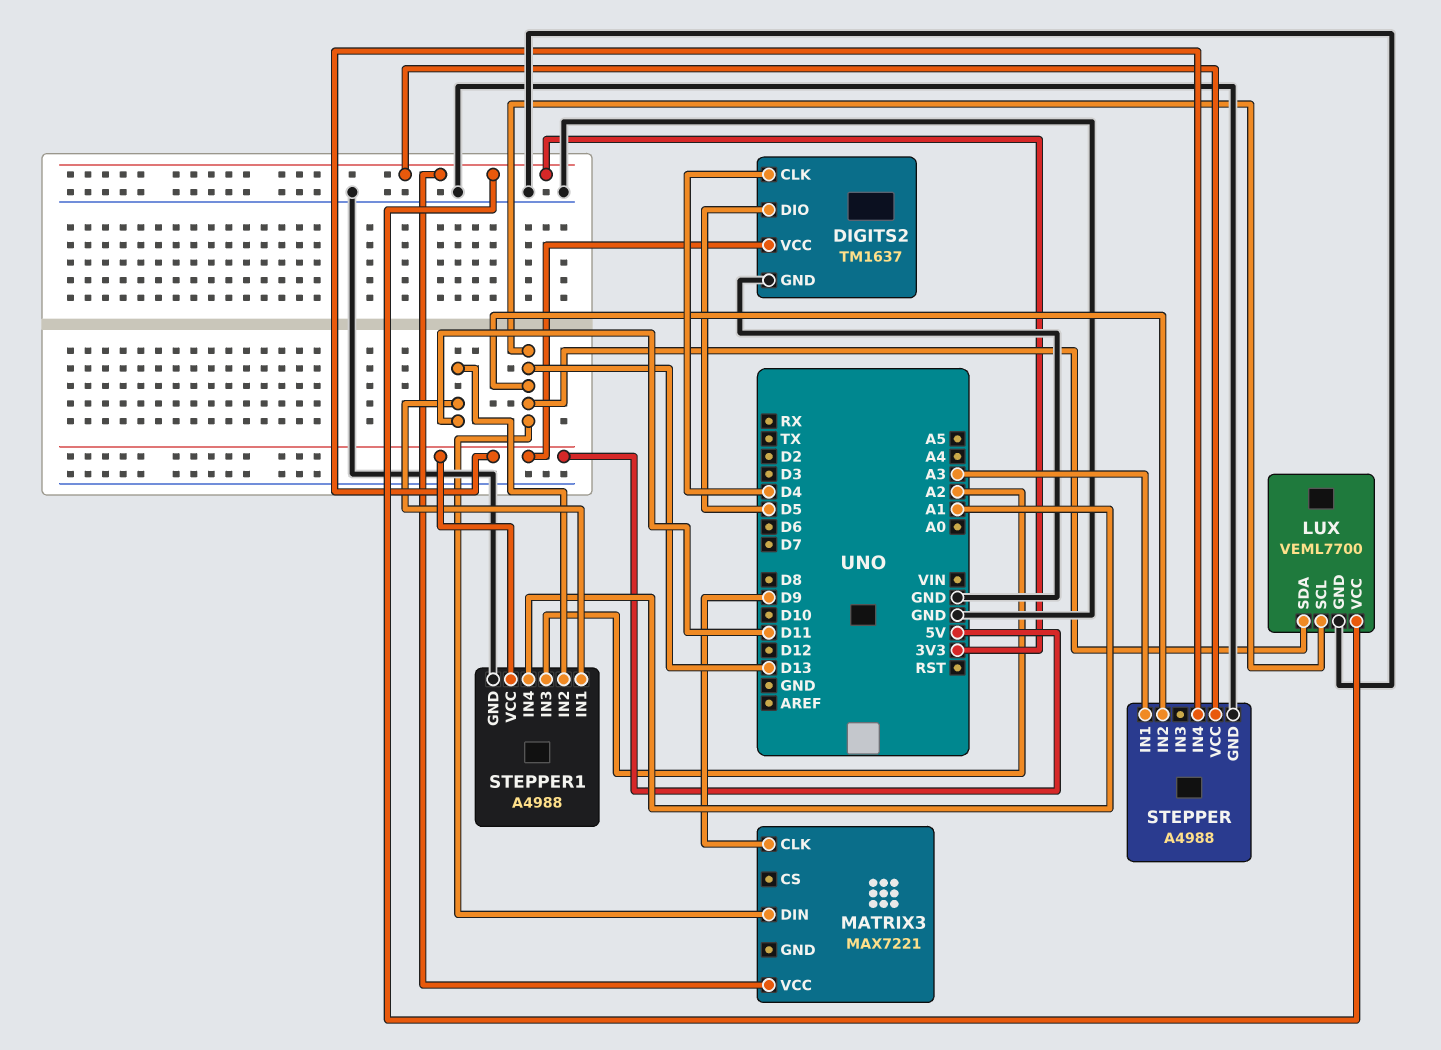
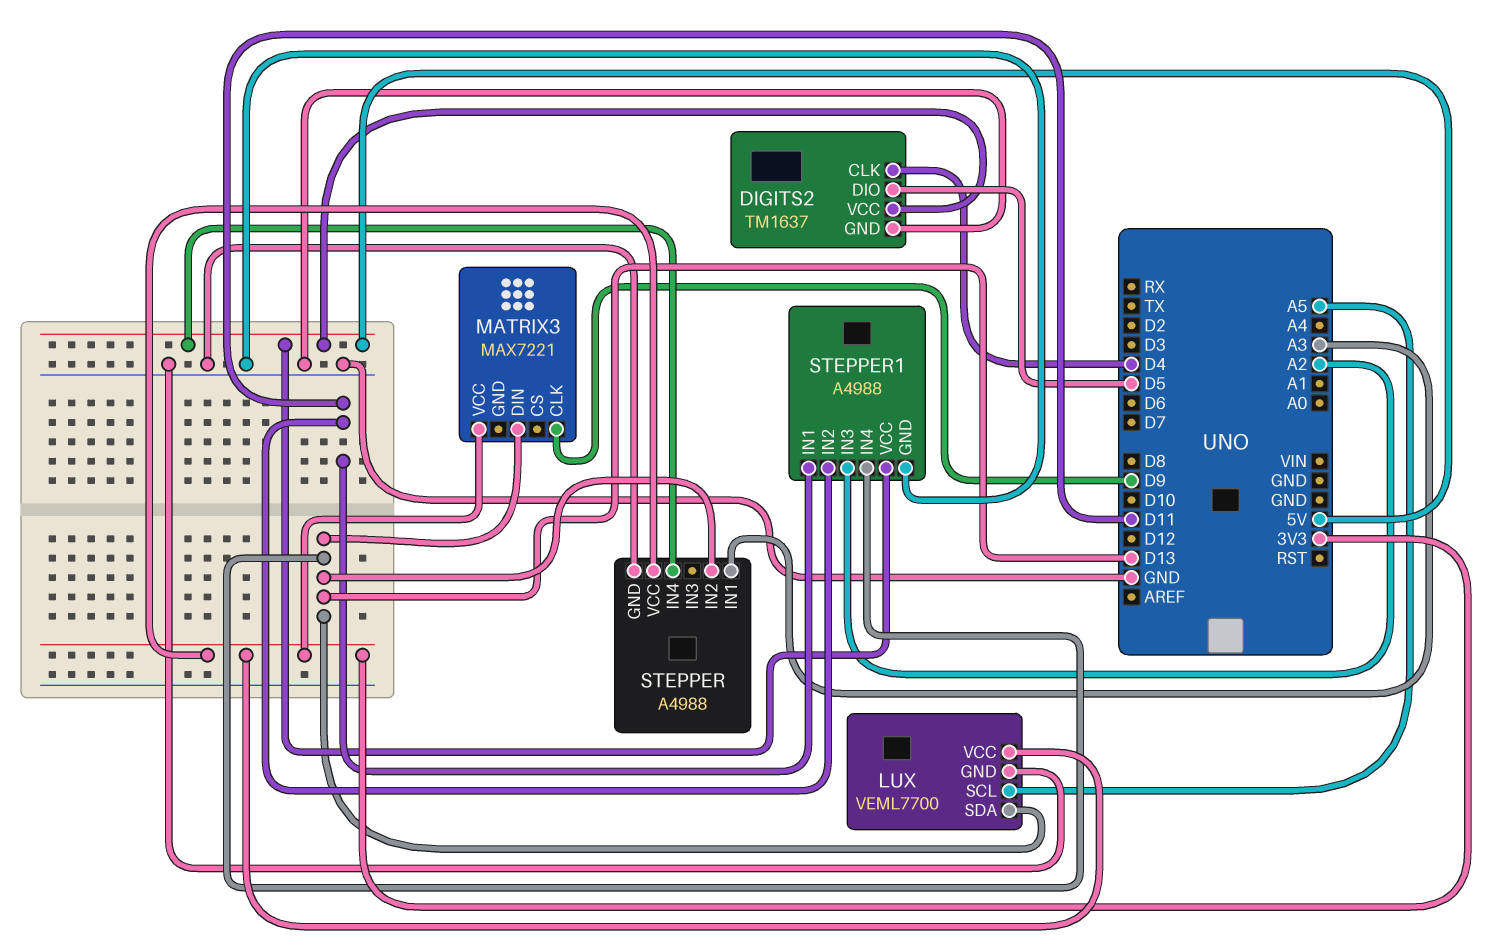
LUX pin SCL: D13 -> A5
STEPPER1 pin IN4: A1 -> D13

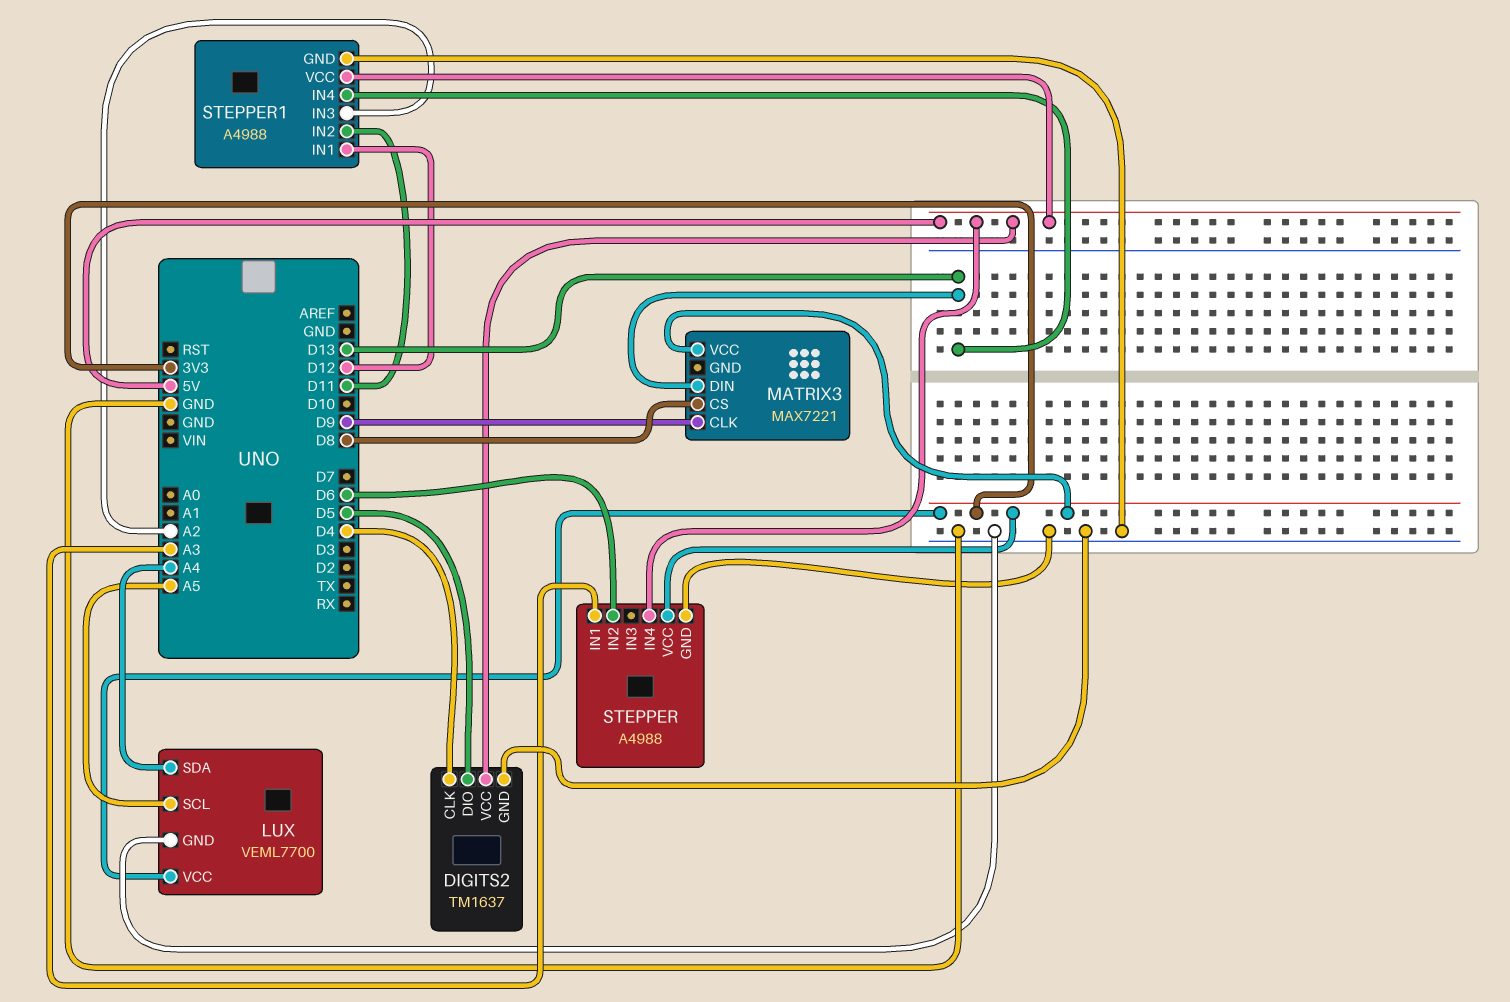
LUX pin SDA: D13 -> A4
MATRIX3 pin CS: none -> D8
STEPPER pin IN2: D13 -> D6
STEPPER1 pin IN1: D11 -> D12

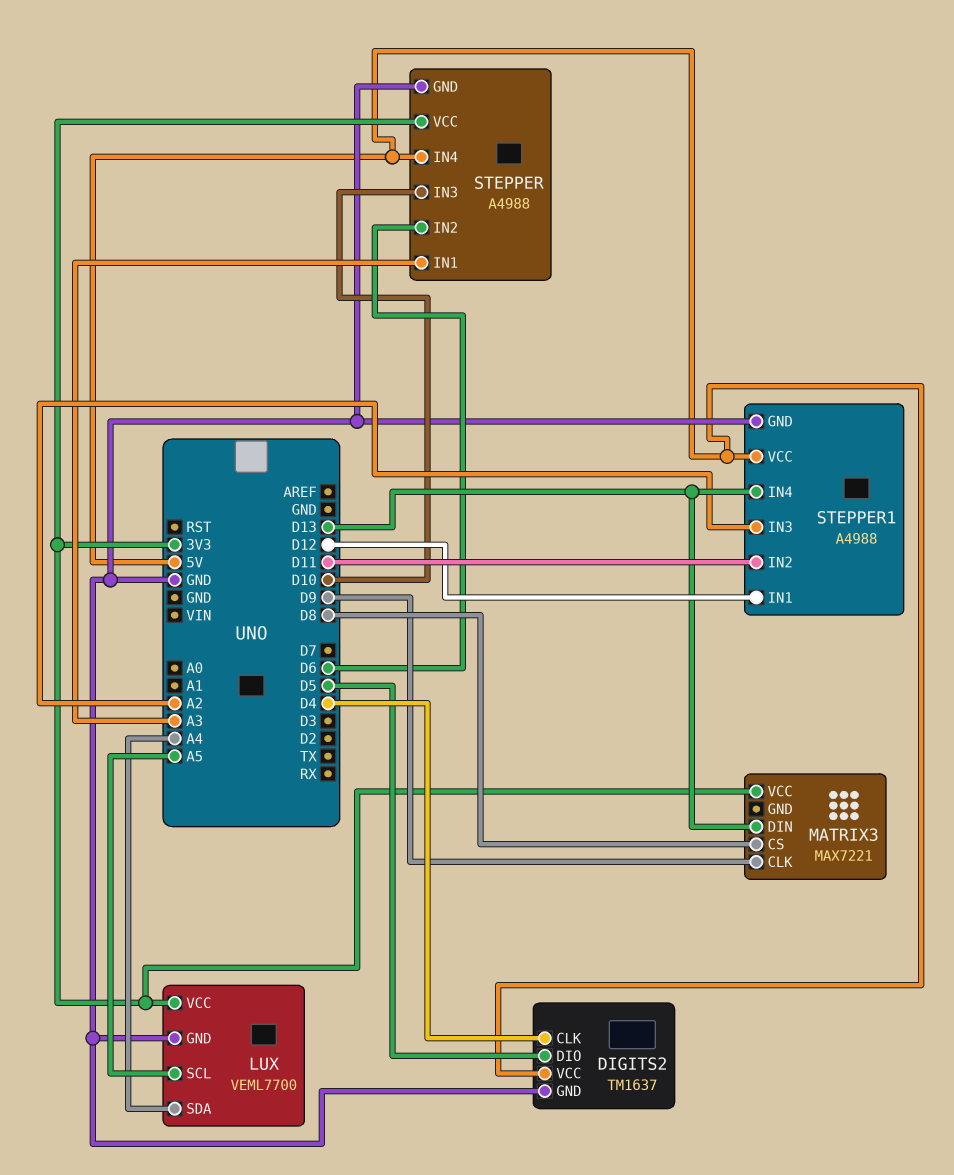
STEPPER pin IN3: none -> D10

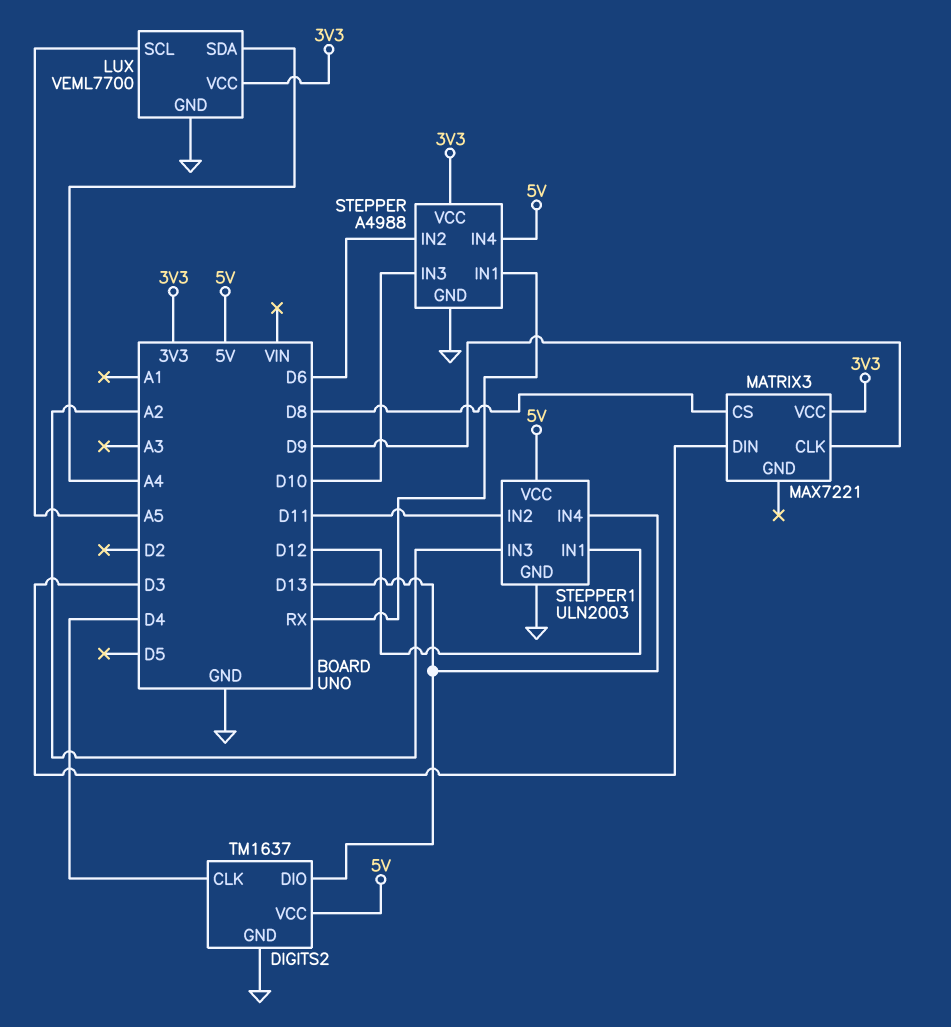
DIGITS2 pin DIO: D5 -> D13
MATRIX3 pin DIN: D13 -> D3
STEPPER pin IN1: A3 -> RX
STEPPER1: A4988 -> ULN2003

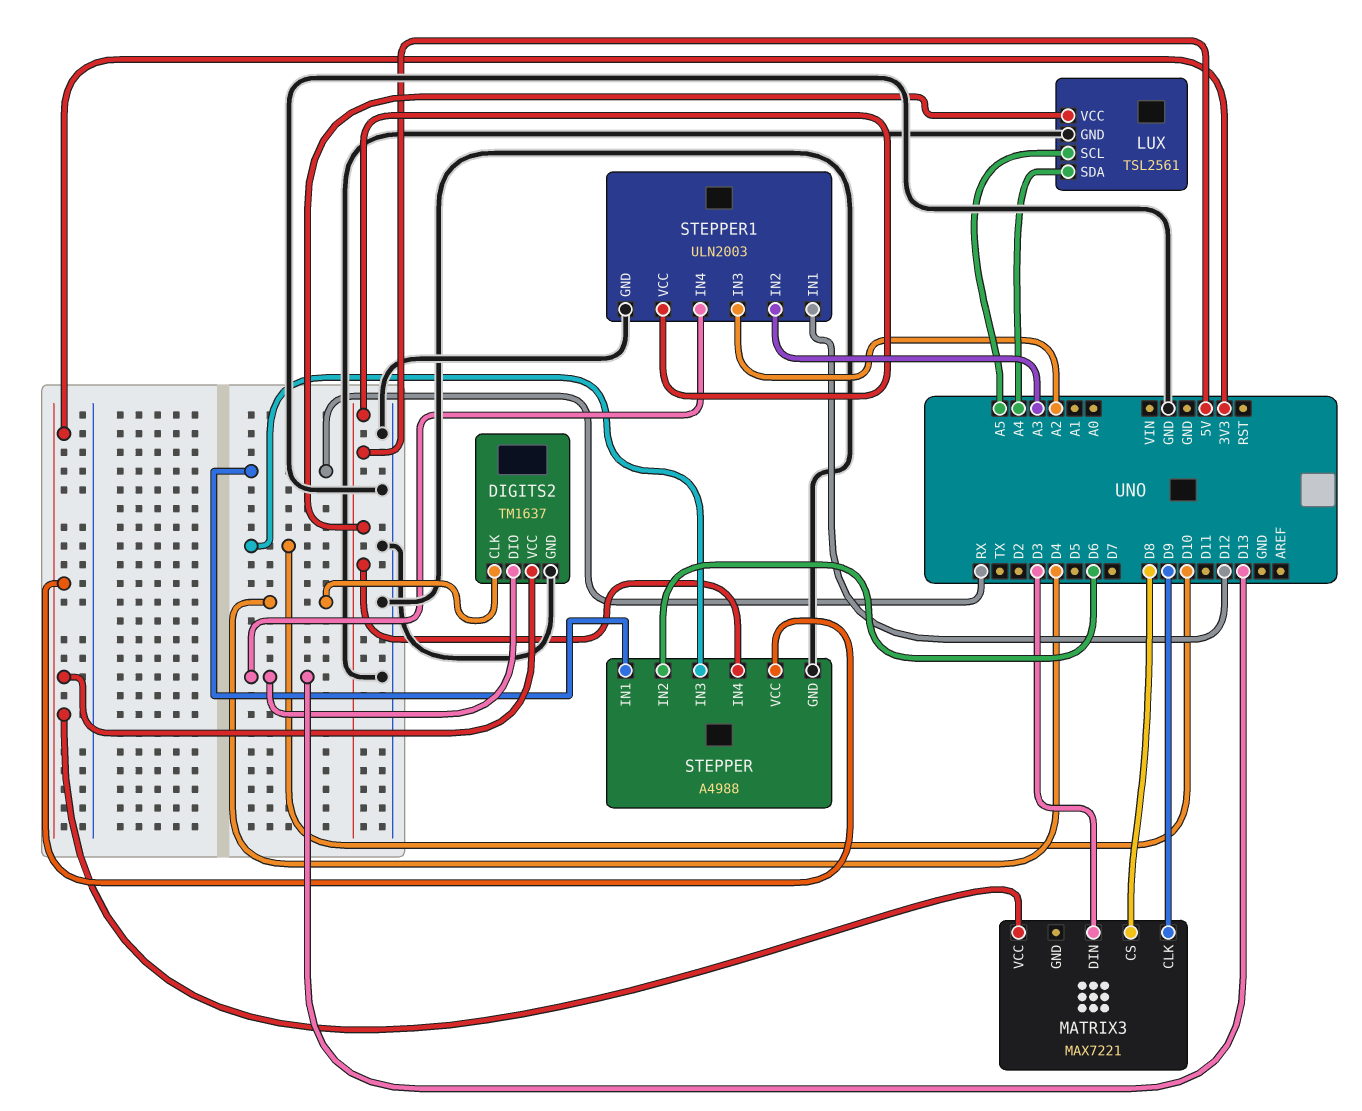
DIGITS2 pin VCC: 5V -> 3V3
LUX: VEML7700 -> TSL2561
LUX pin VCC: 3V3 -> 5V
STEPPER1 pin IN2: D11 -> A3

